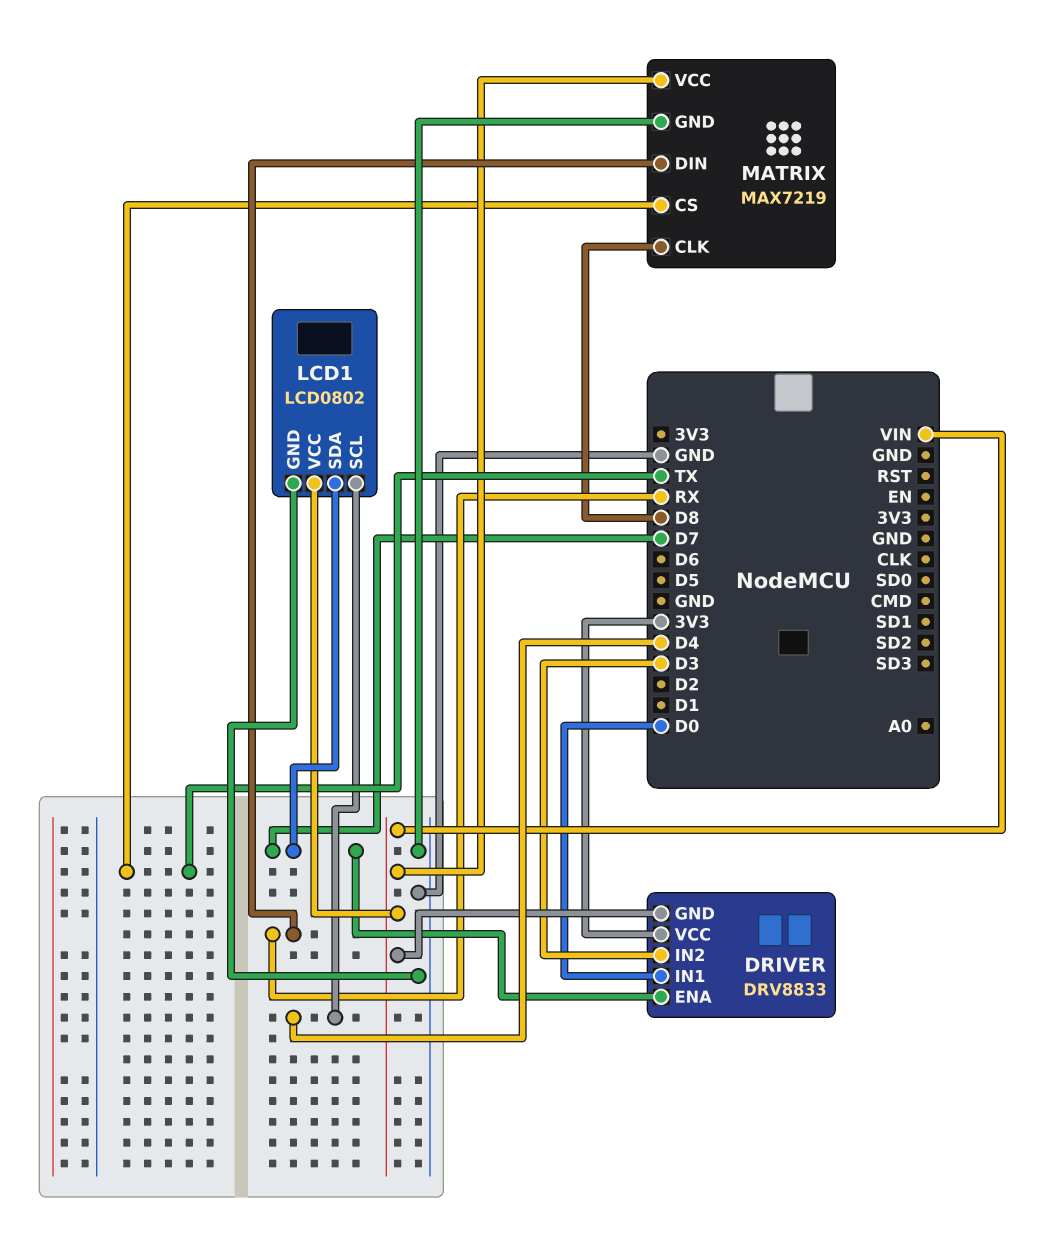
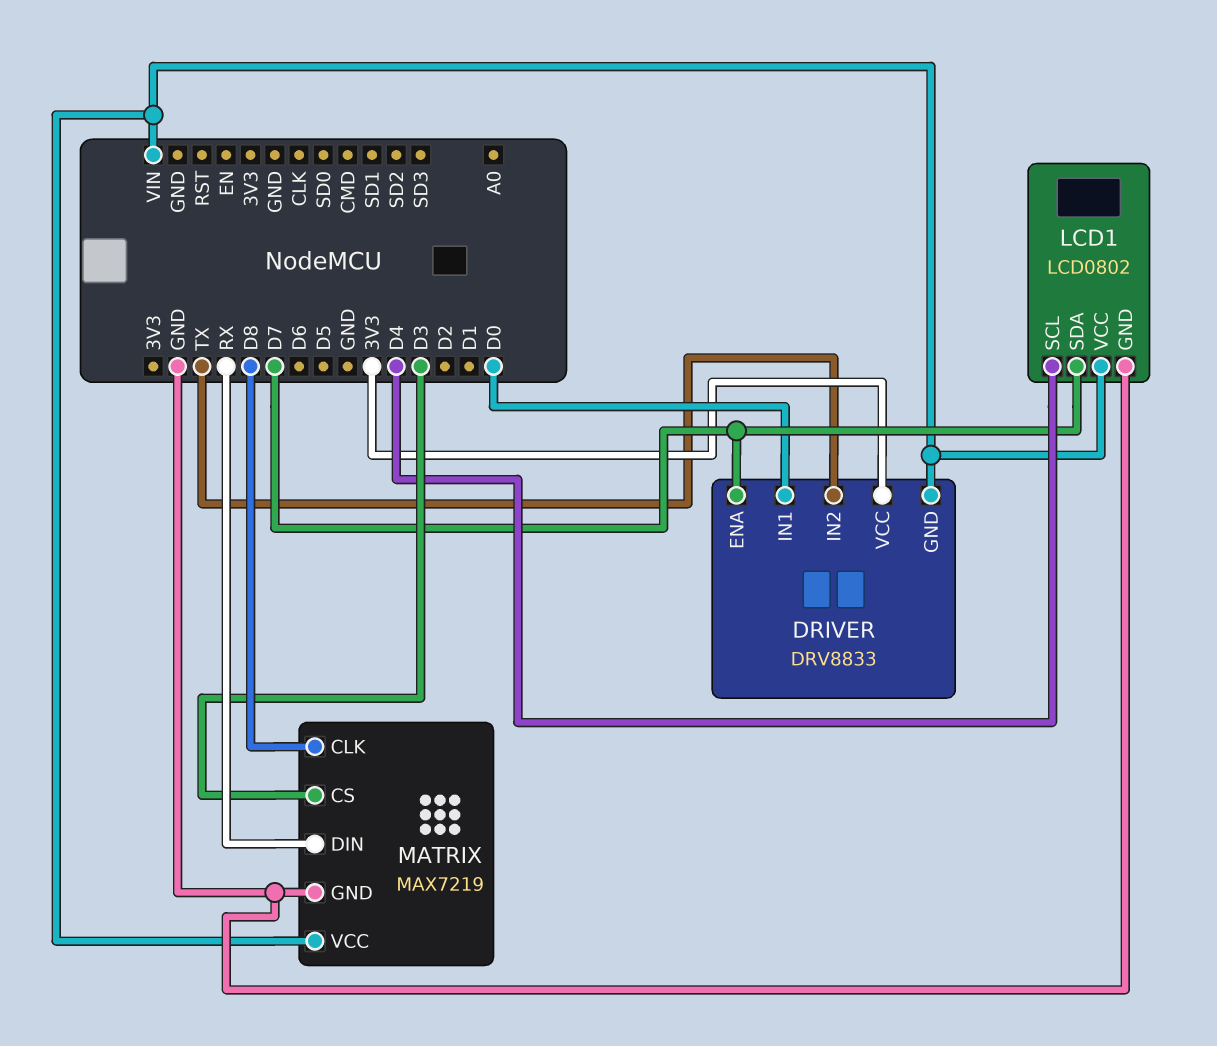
DRIVER pin IN2: D3 -> TX
MATRIX pin CS: TX -> D3

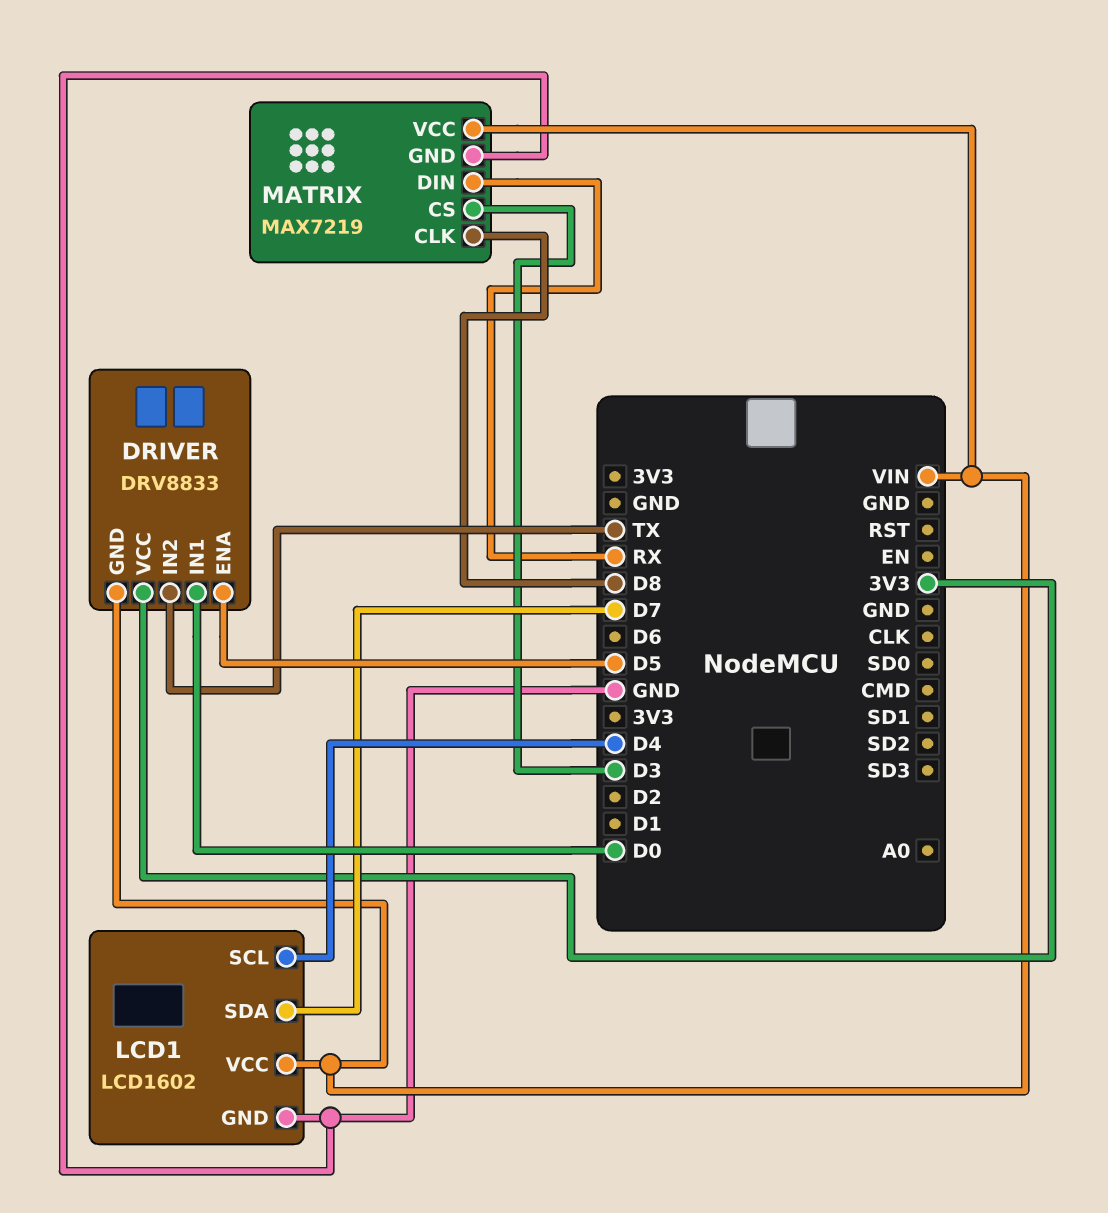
DRIVER pin ENA: D7 -> D5
LCD1: LCD0802 -> LCD1602

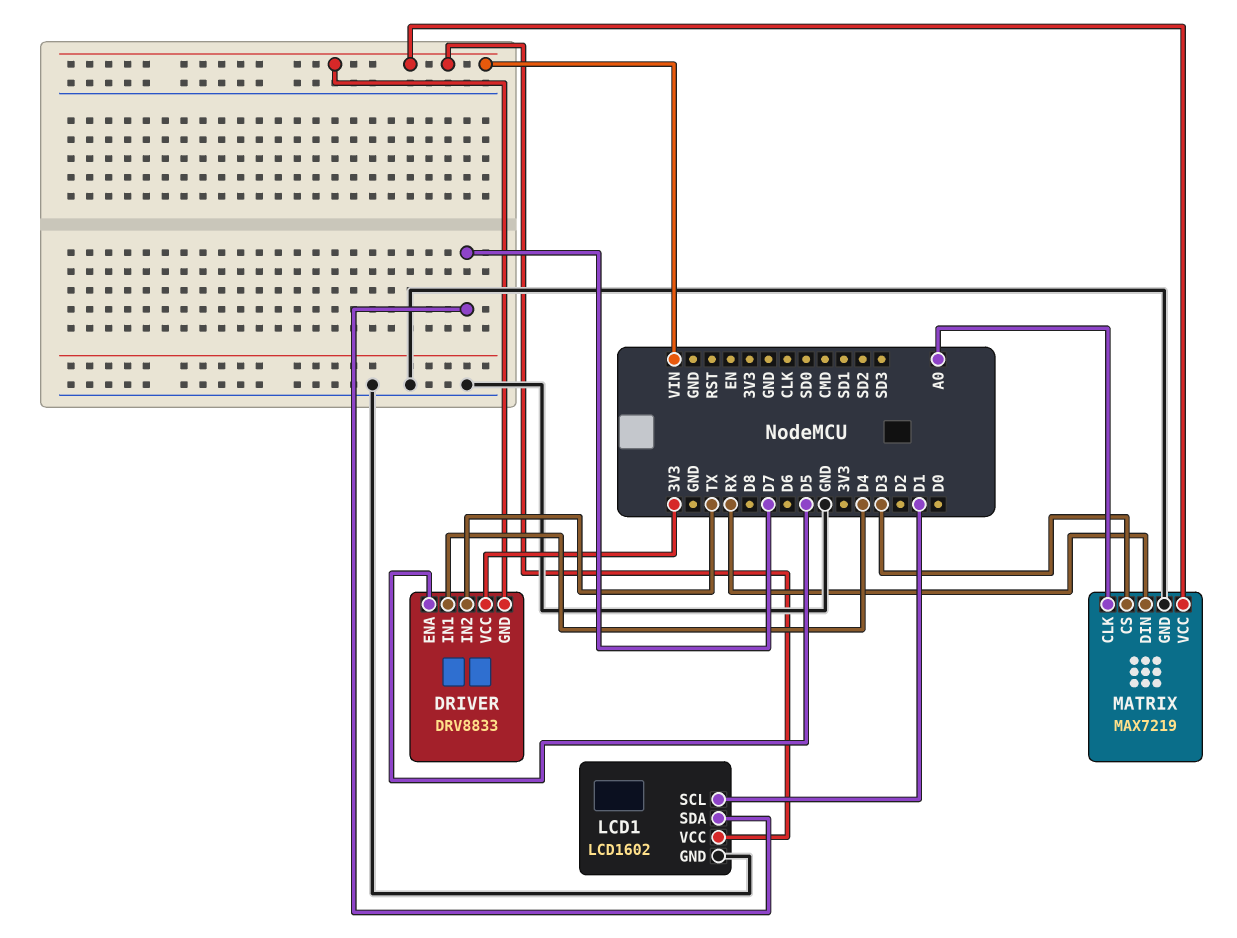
DRIVER pin IN1: D0 -> D4
LCD1 pin SCL: D4 -> D1
MATRIX pin CLK: D8 -> A0

